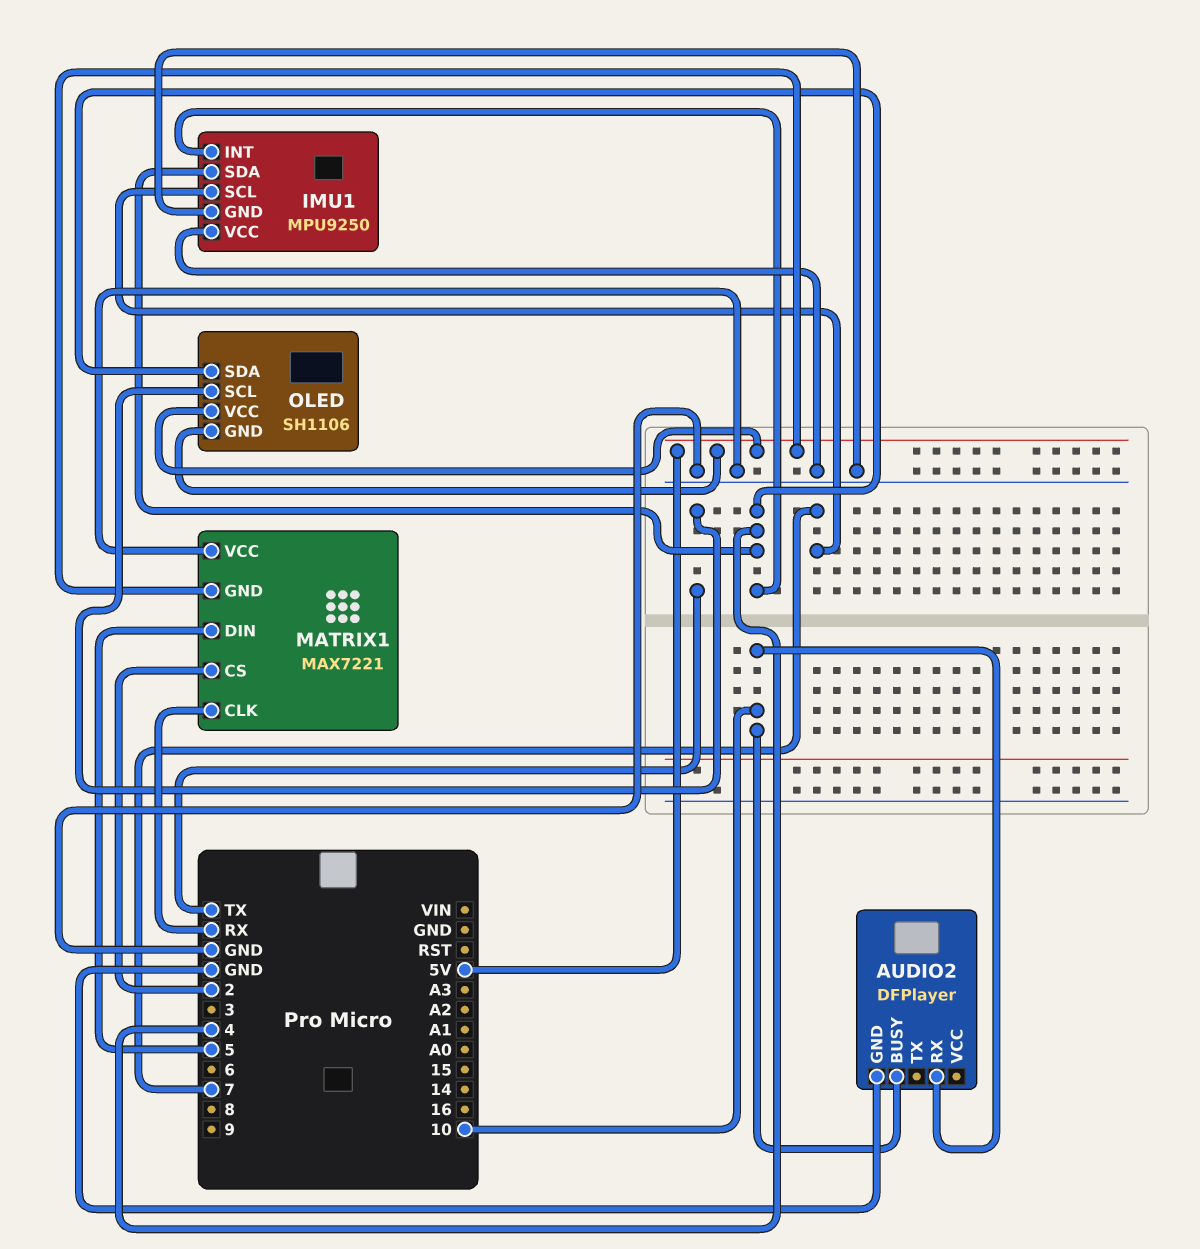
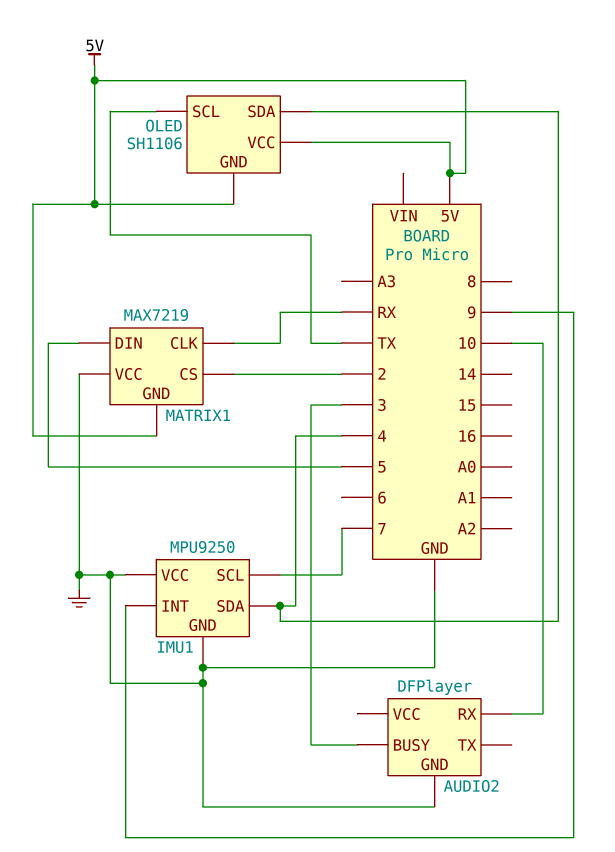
AUDIO2 pin BUSY: 10 -> 3
IMU1 pin INT: 4 -> 9
MATRIX1: MAX7221 -> MAX7219

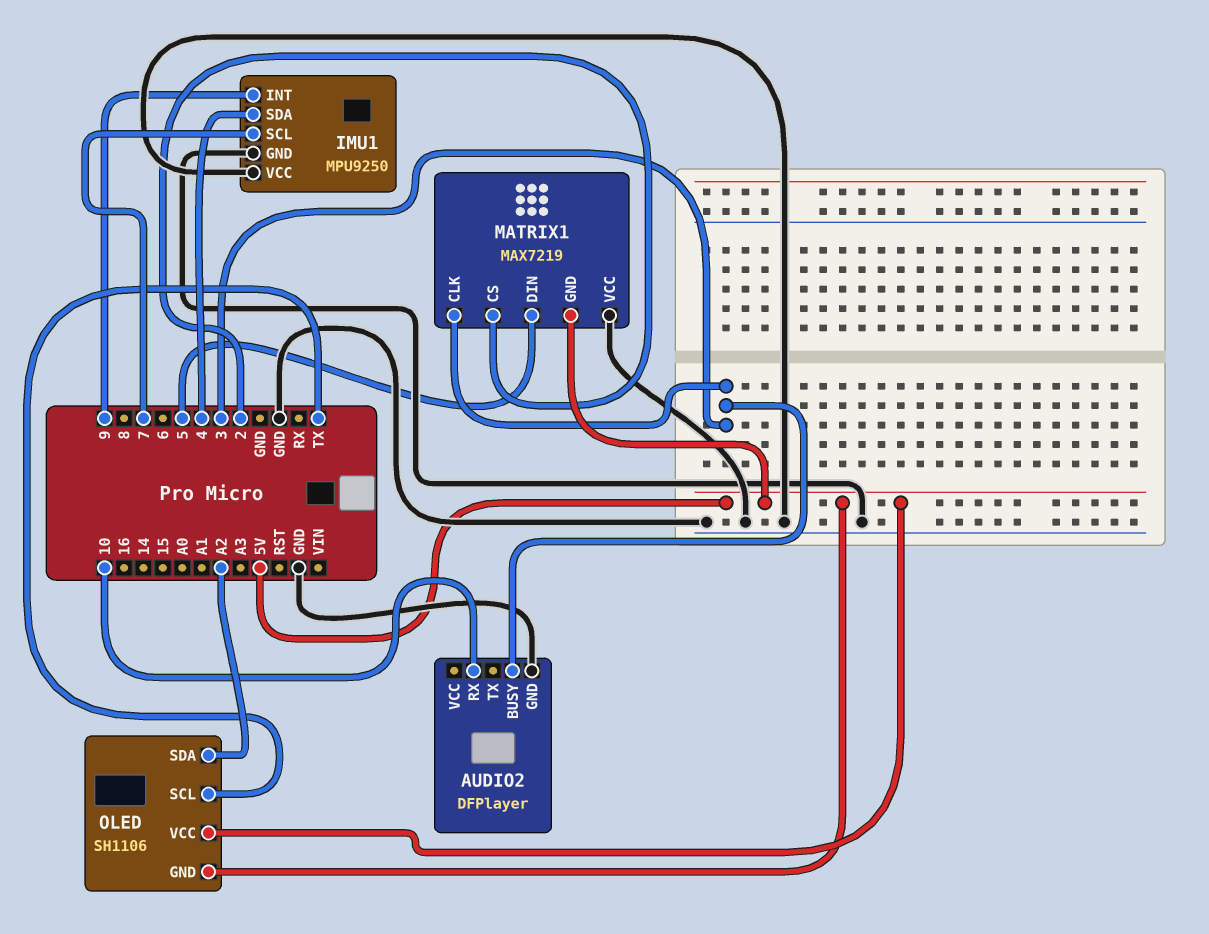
MATRIX1 pin CLK: RX -> 3
OLED pin SDA: 4 -> A2

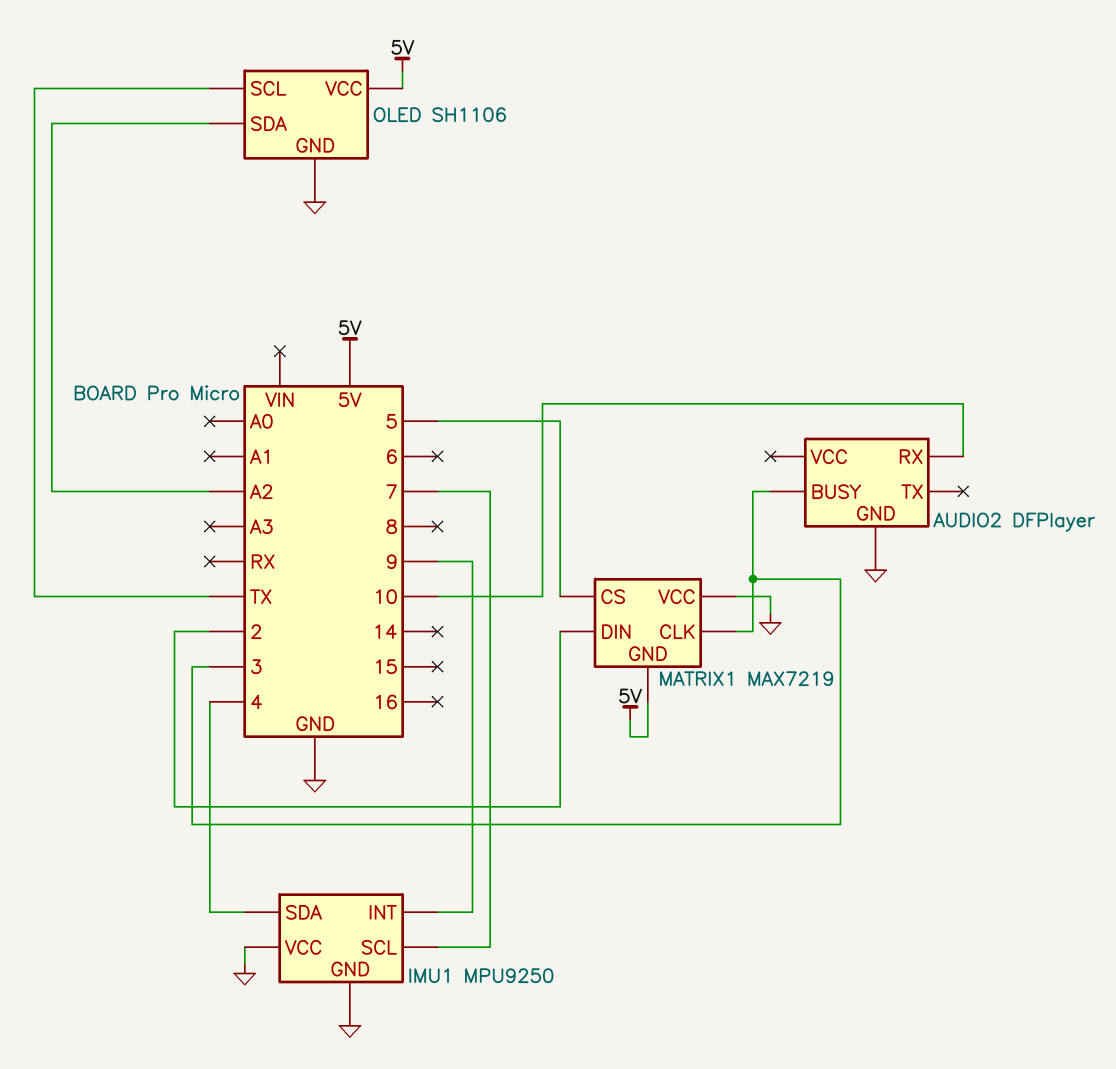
MATRIX1 pin CS: 2 -> 5
MATRIX1 pin DIN: 5 -> 2
OLED pin GND: 5V -> GND

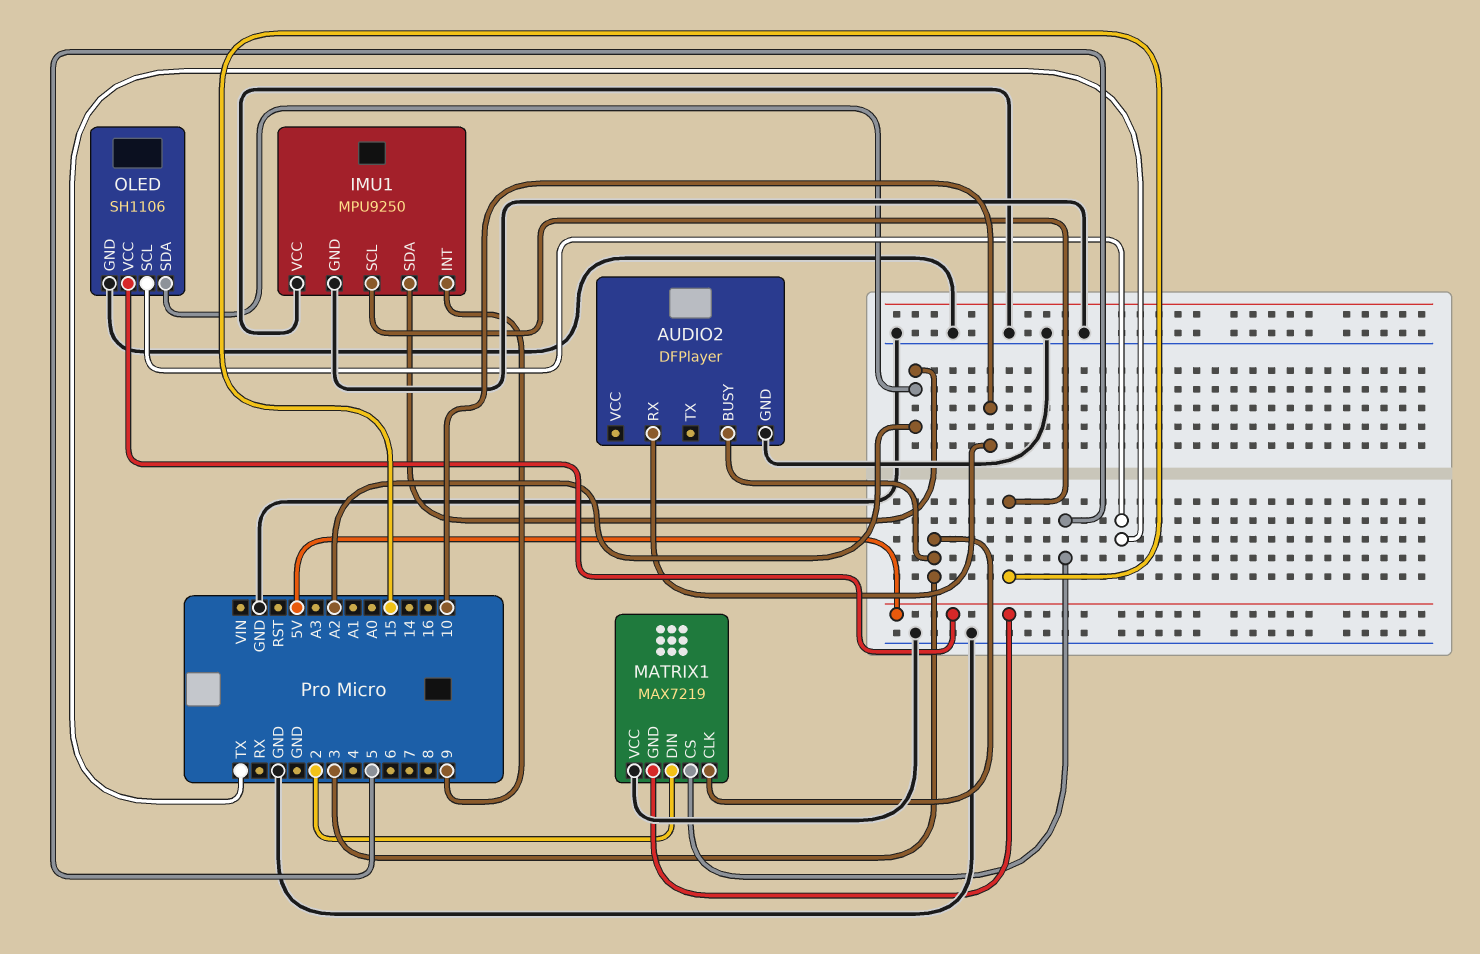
IMU1 pin SCL: 7 -> 15
IMU1 pin SDA: 4 -> A2

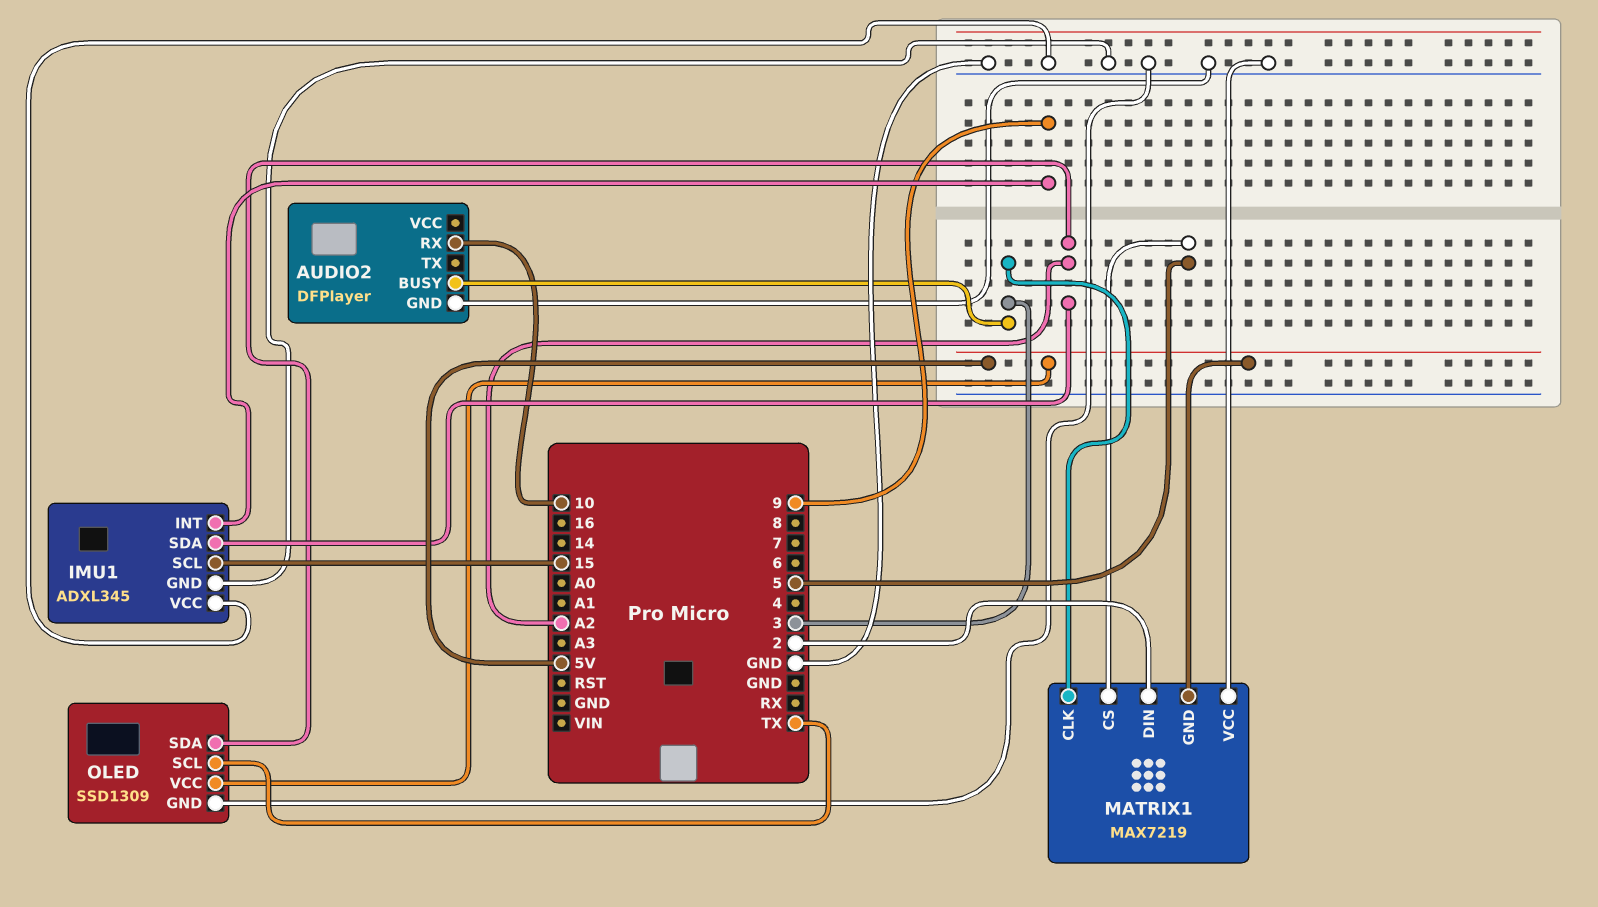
IMU1: MPU9250 -> ADXL345
OLED: SH1106 -> SSD1309

